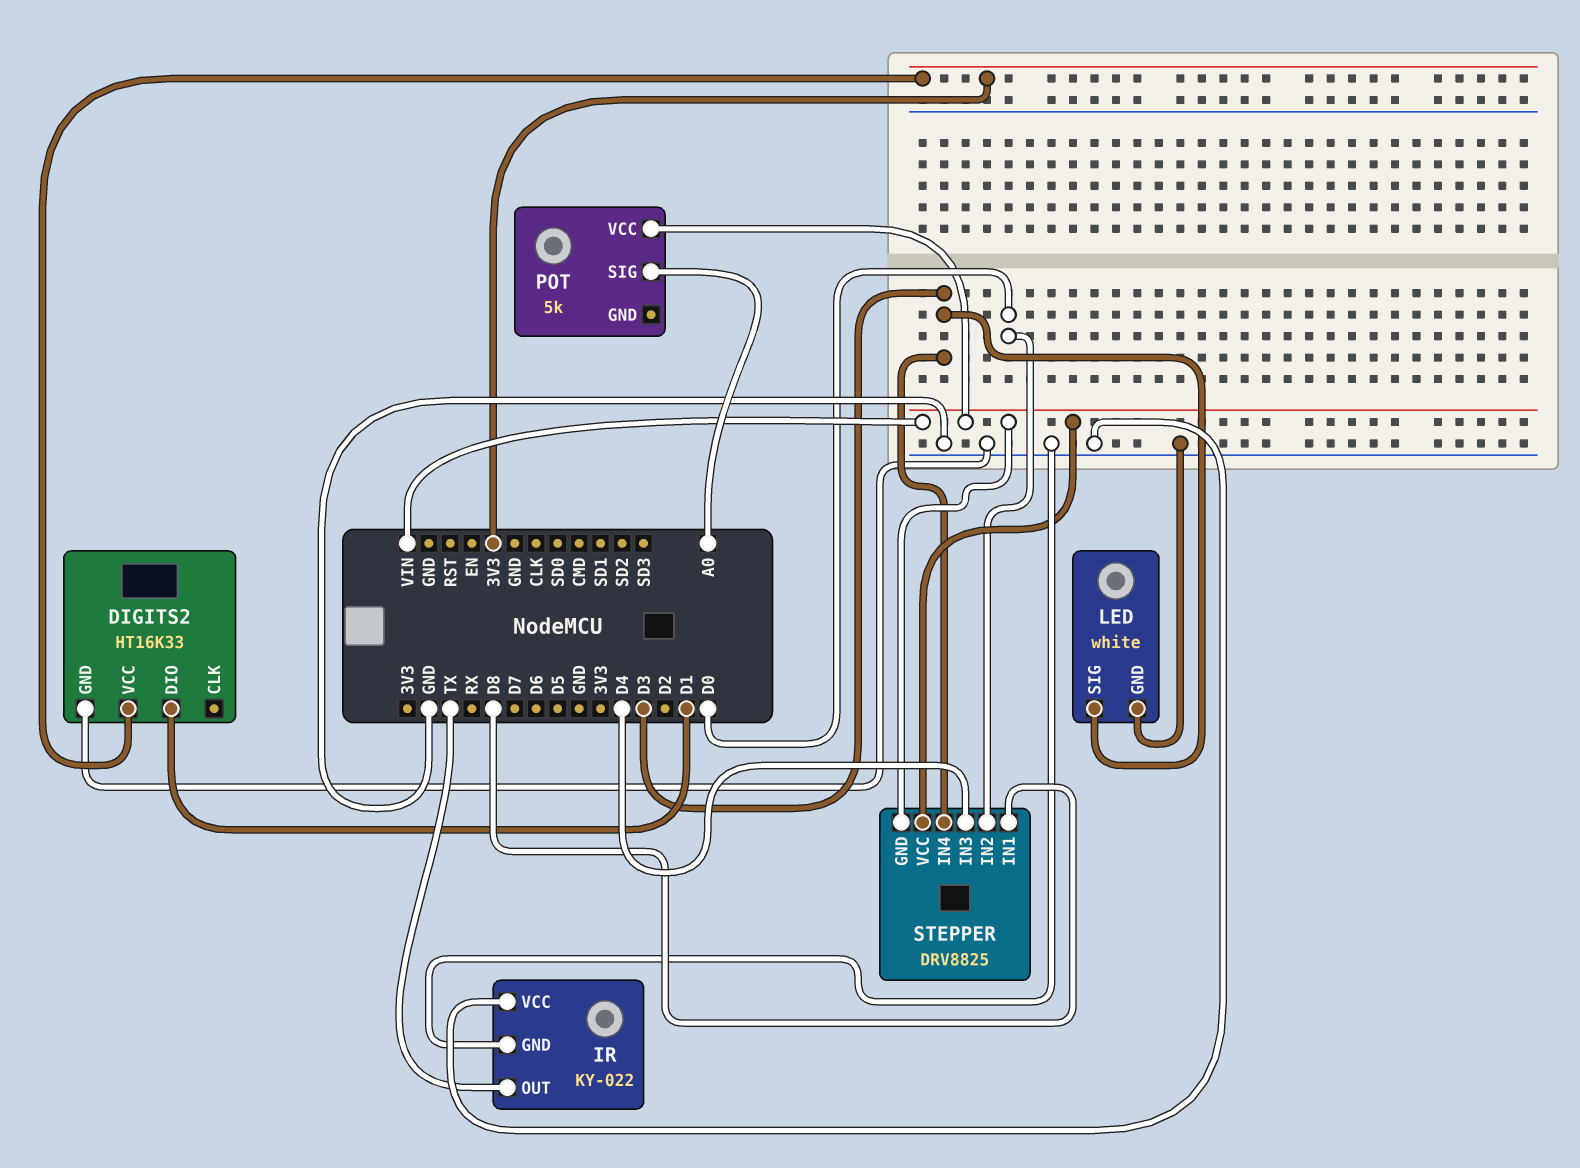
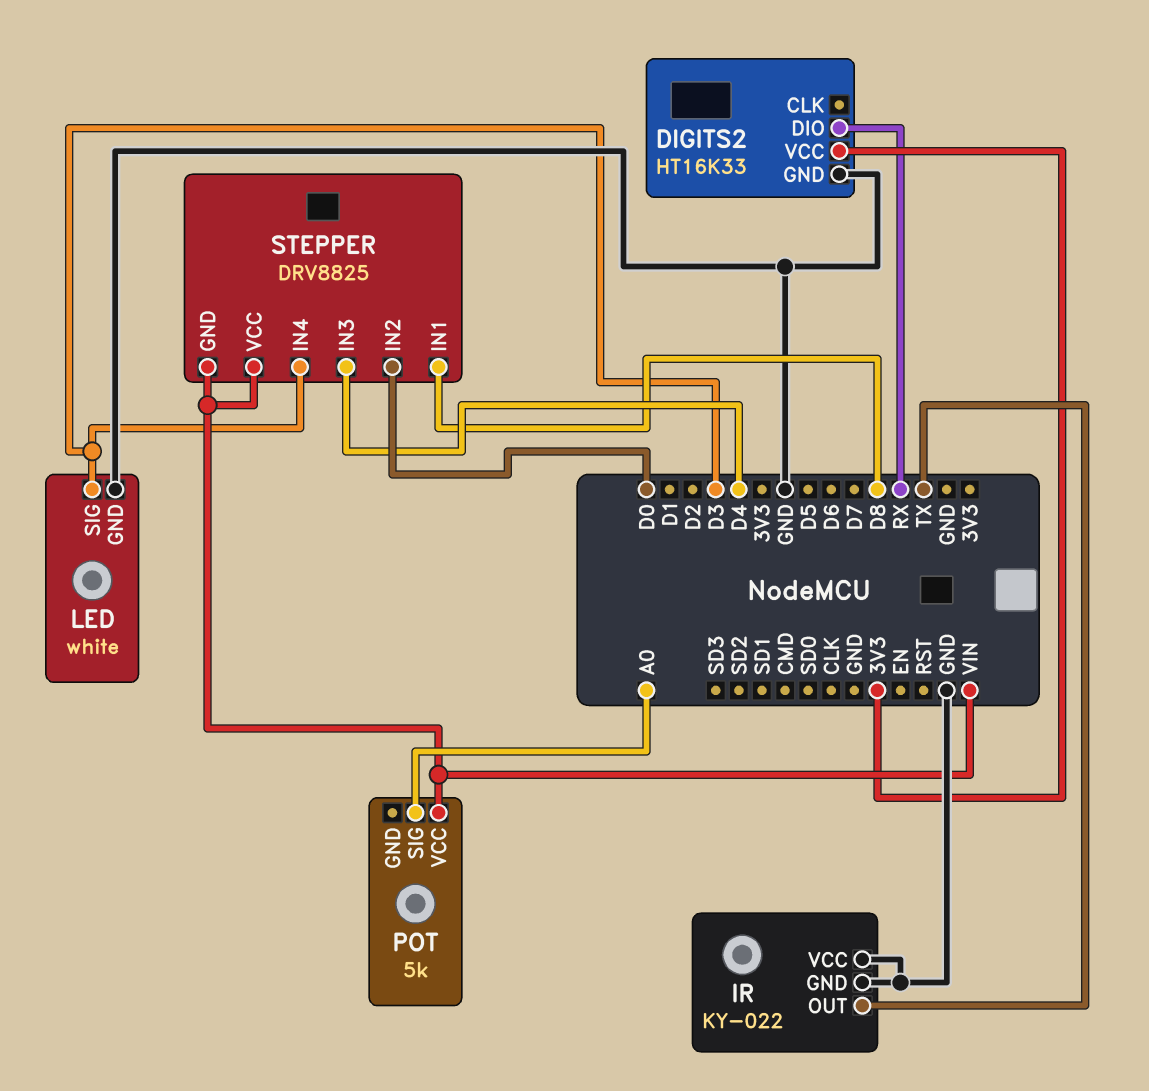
DIGITS2 pin DIO: D1 -> RX

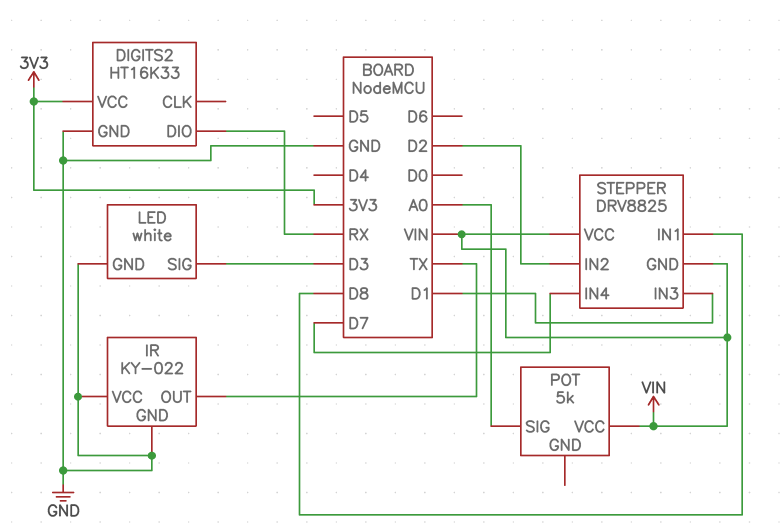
STEPPER pin IN2: D0 -> D2
STEPPER pin IN3: D4 -> D1
STEPPER pin IN4: D3 -> D7

